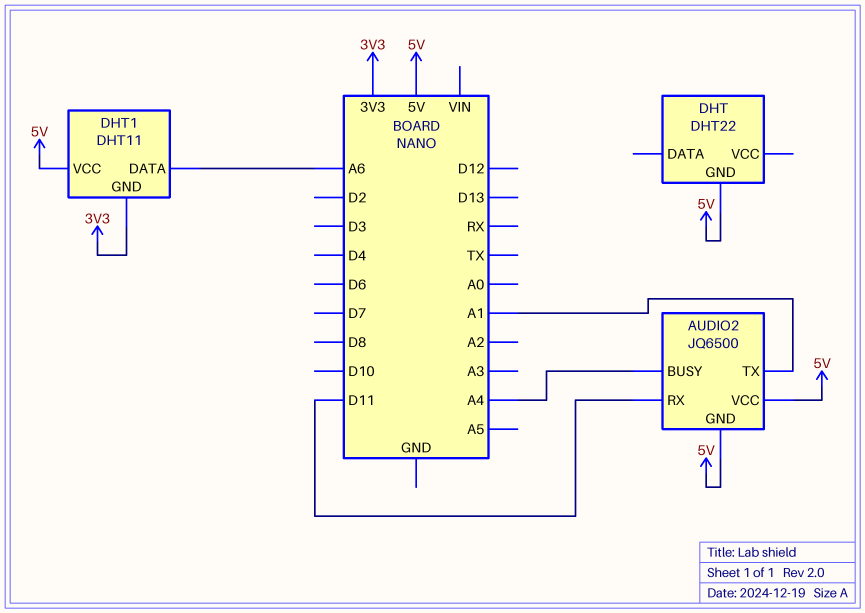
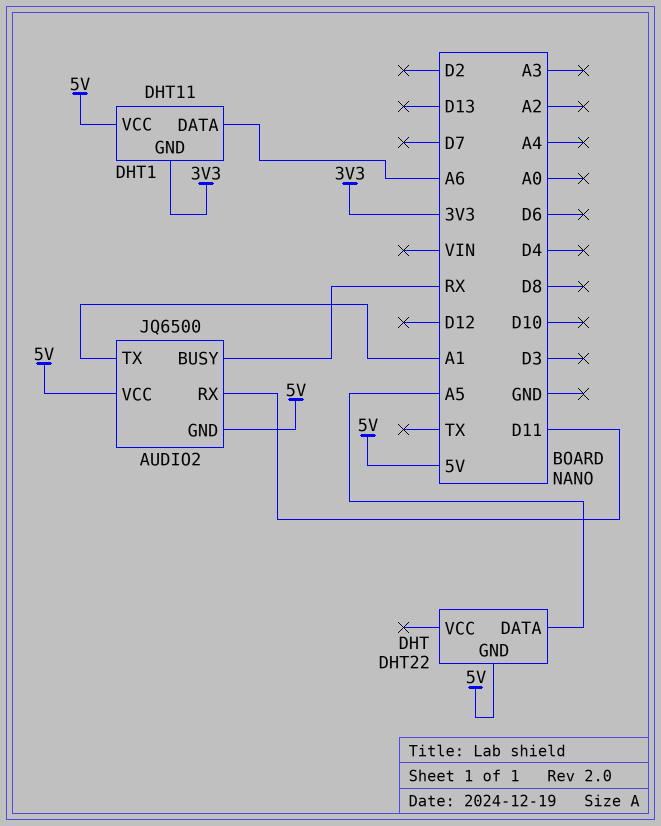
AUDIO2 pin BUSY: A4 -> RX
DHT pin DATA: none -> A5

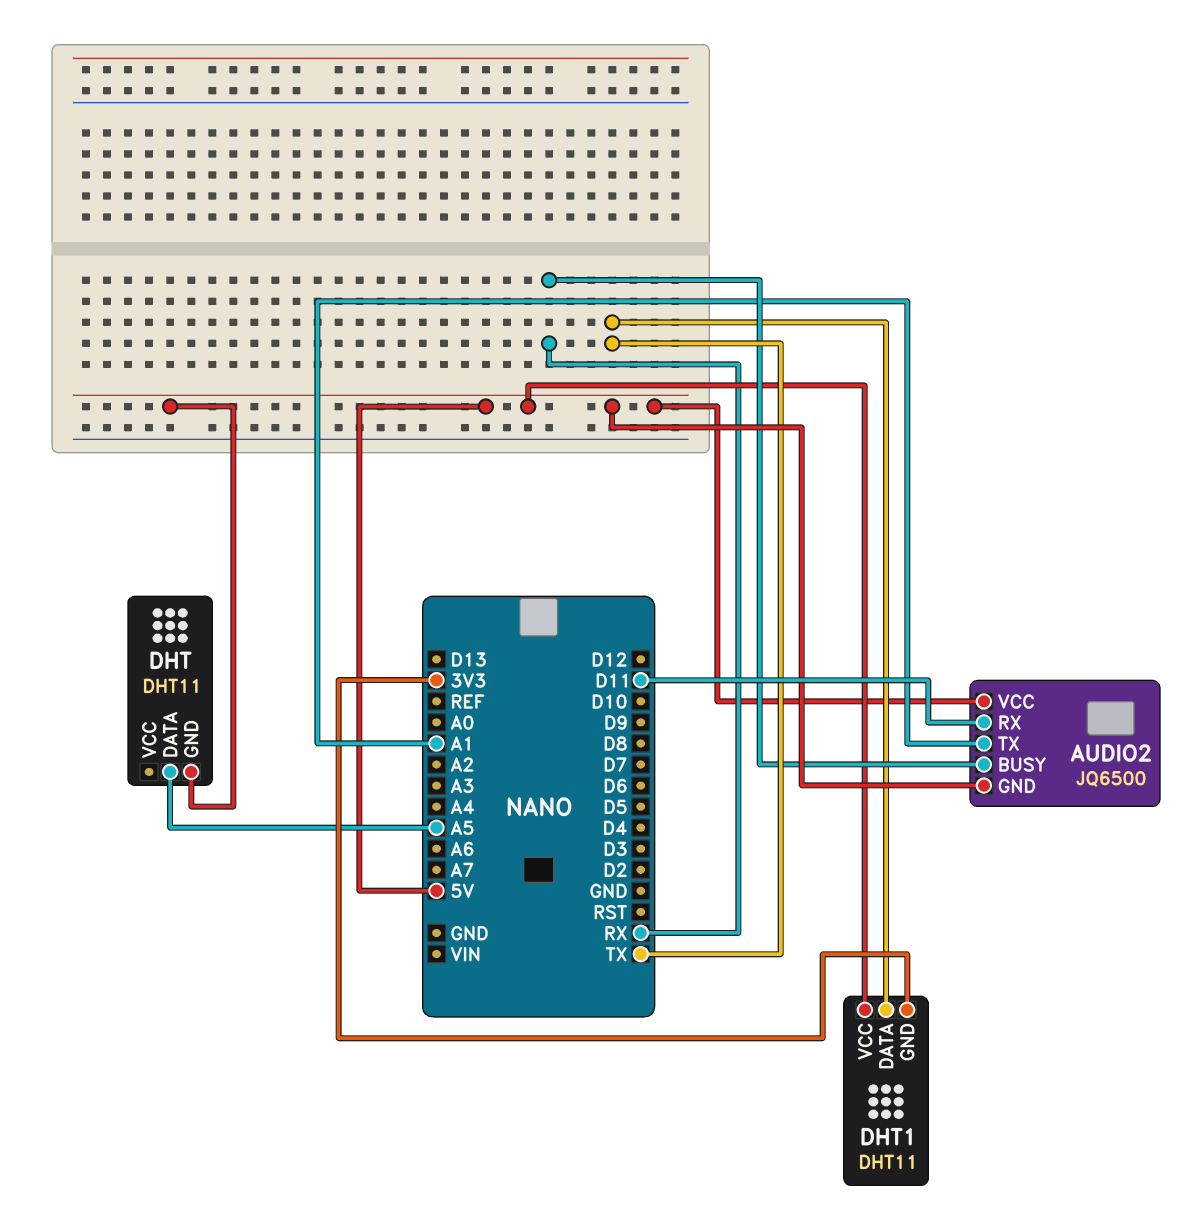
DHT: DHT22 -> DHT11
DHT1 pin DATA: A6 -> TX

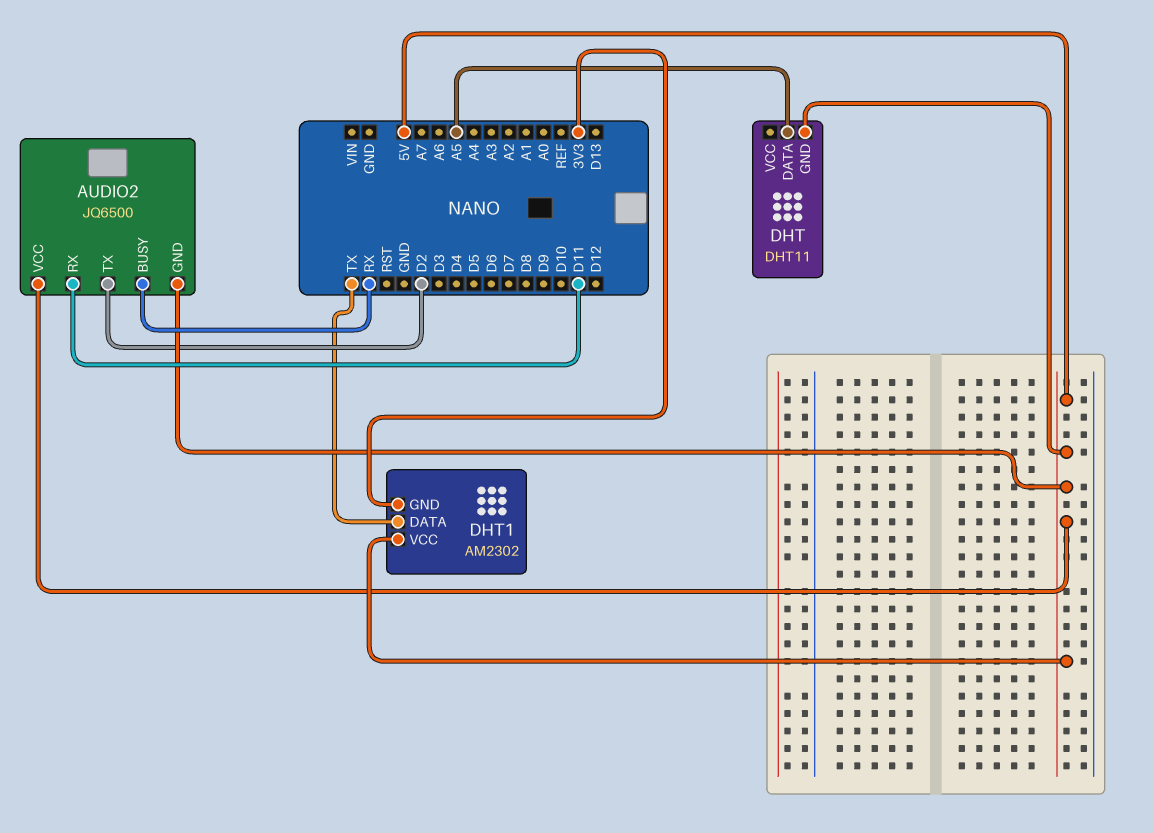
AUDIO2 pin TX: A1 -> D2
DHT1: DHT11 -> AM2302

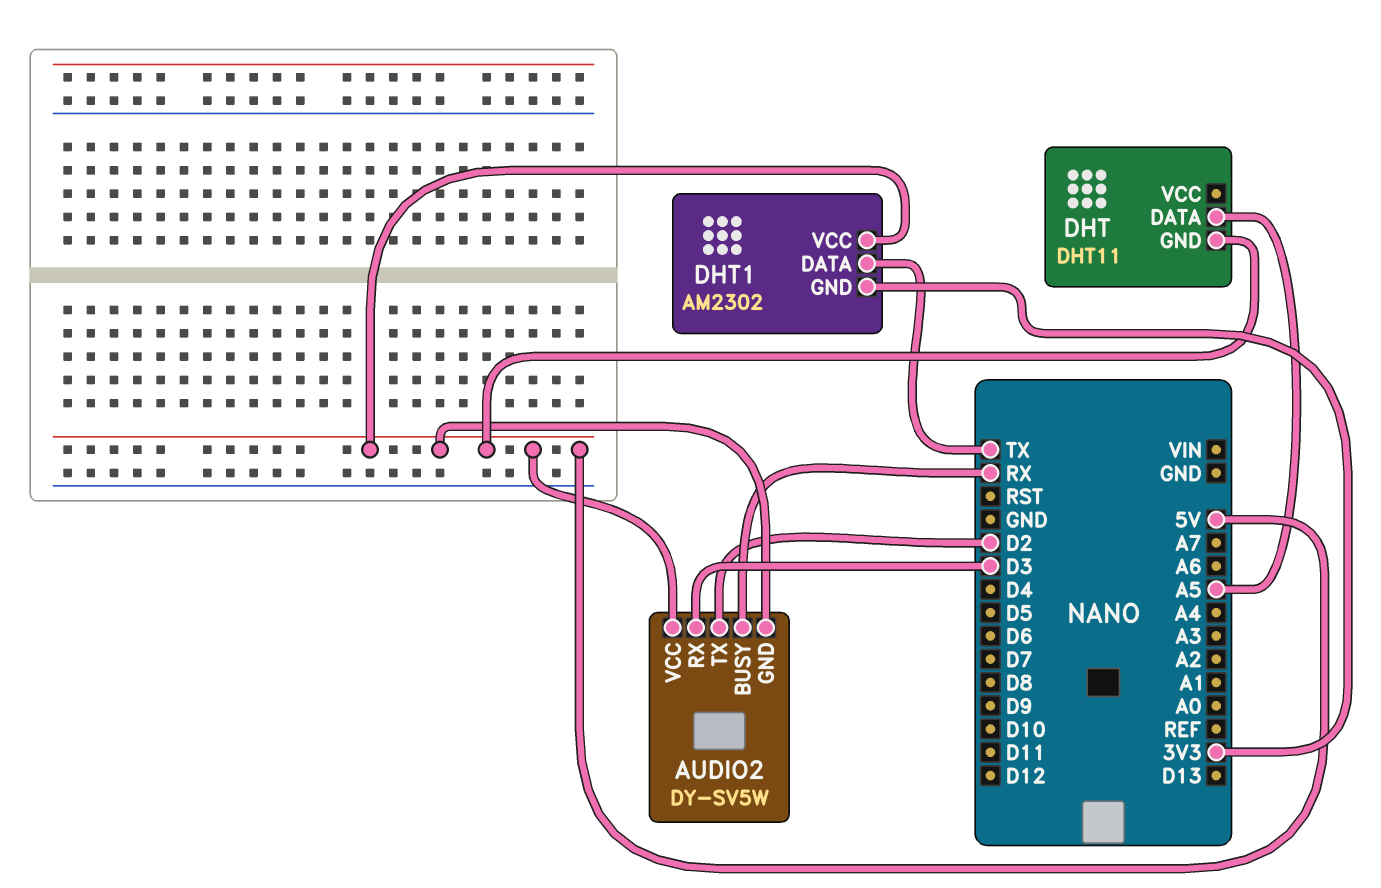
AUDIO2: JQ6500 -> DY-SV5W
AUDIO2 pin RX: D11 -> D3

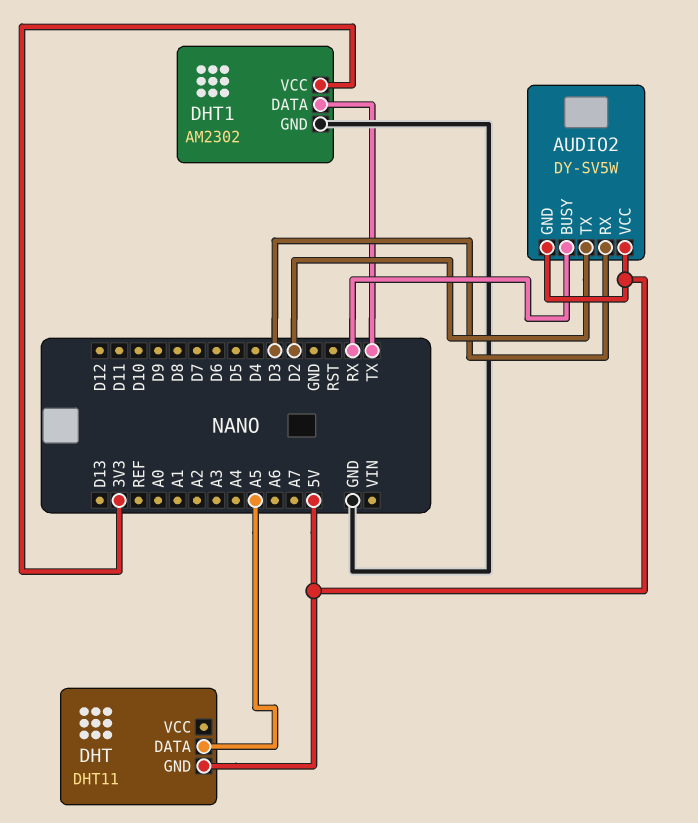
DHT1 pin GND: 3V3 -> GND
DHT1 pin VCC: 5V -> 3V3

